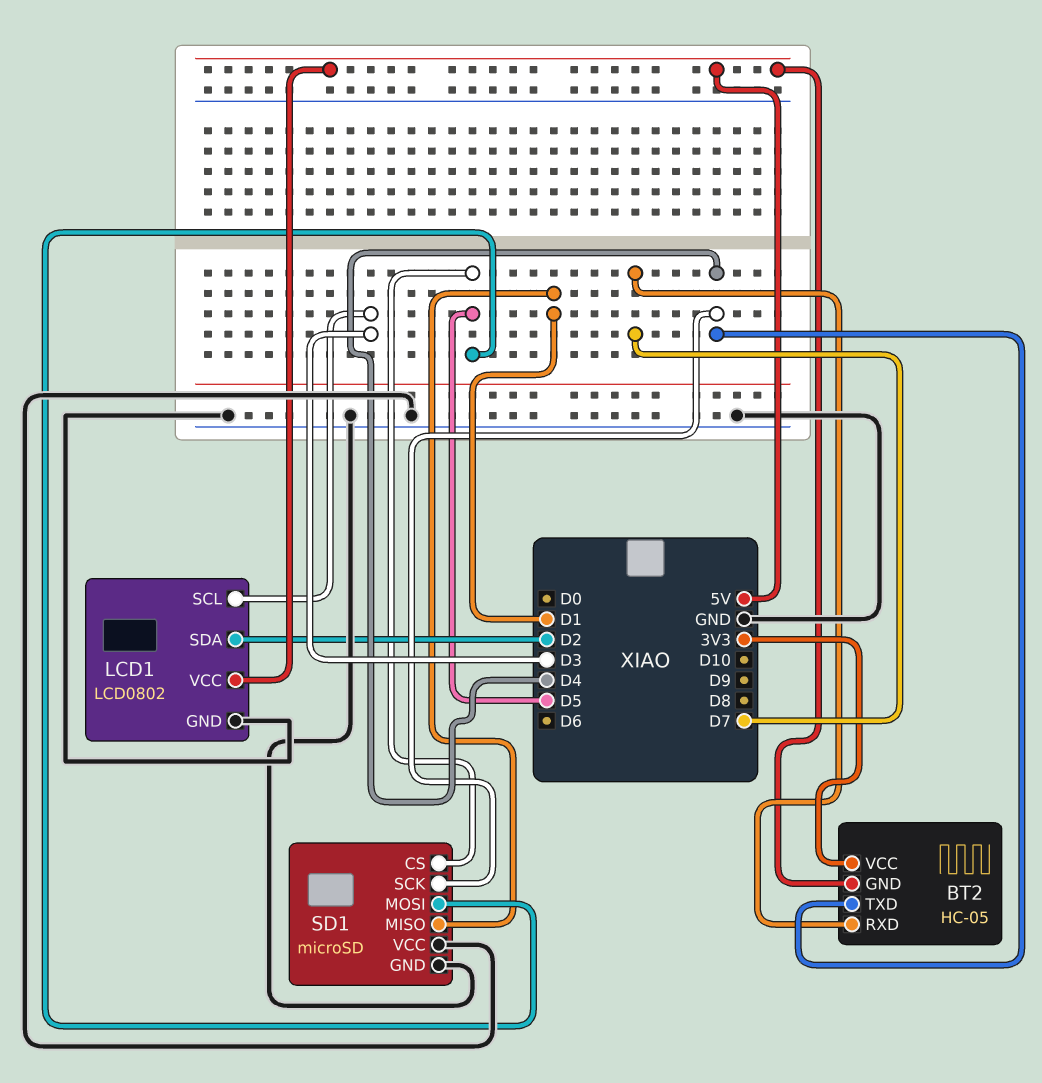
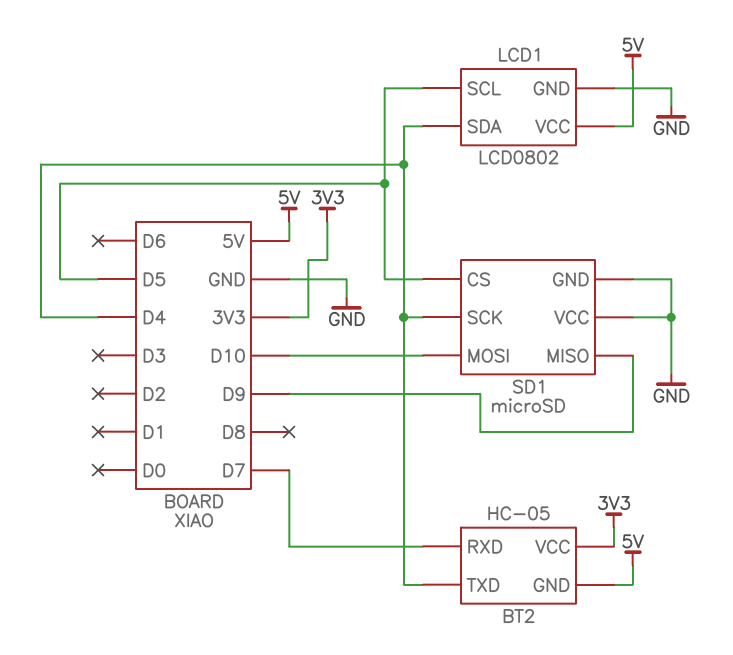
LCD1 pin SCL: D3 -> D5
LCD1 pin SDA: D2 -> D4
SD1 pin MISO: D1 -> D9
SD1 pin MOSI: D5 -> D10

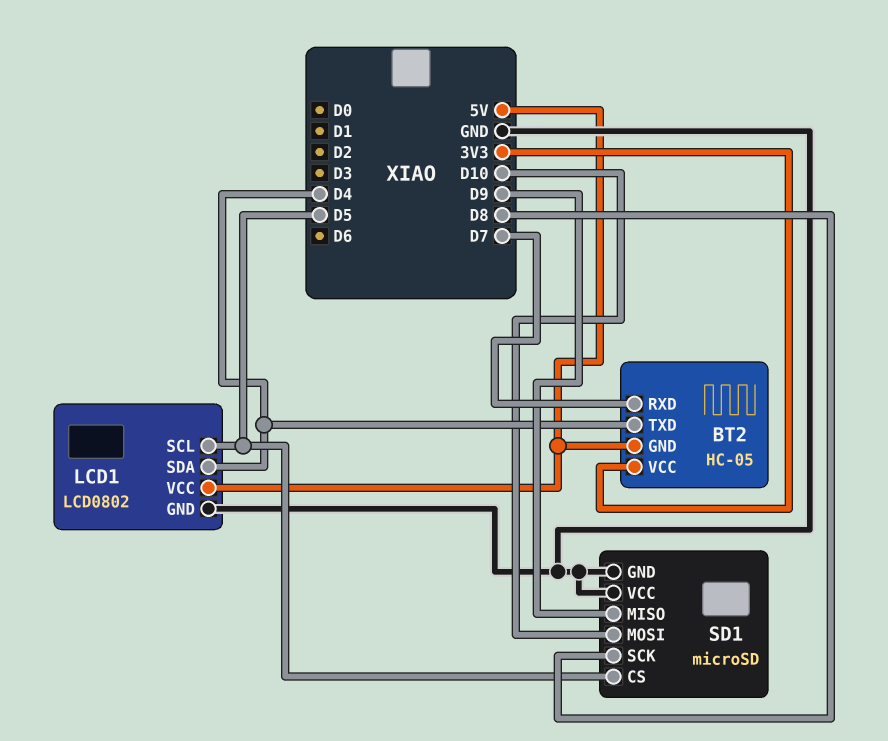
SD1 pin SCK: D4 -> D8

